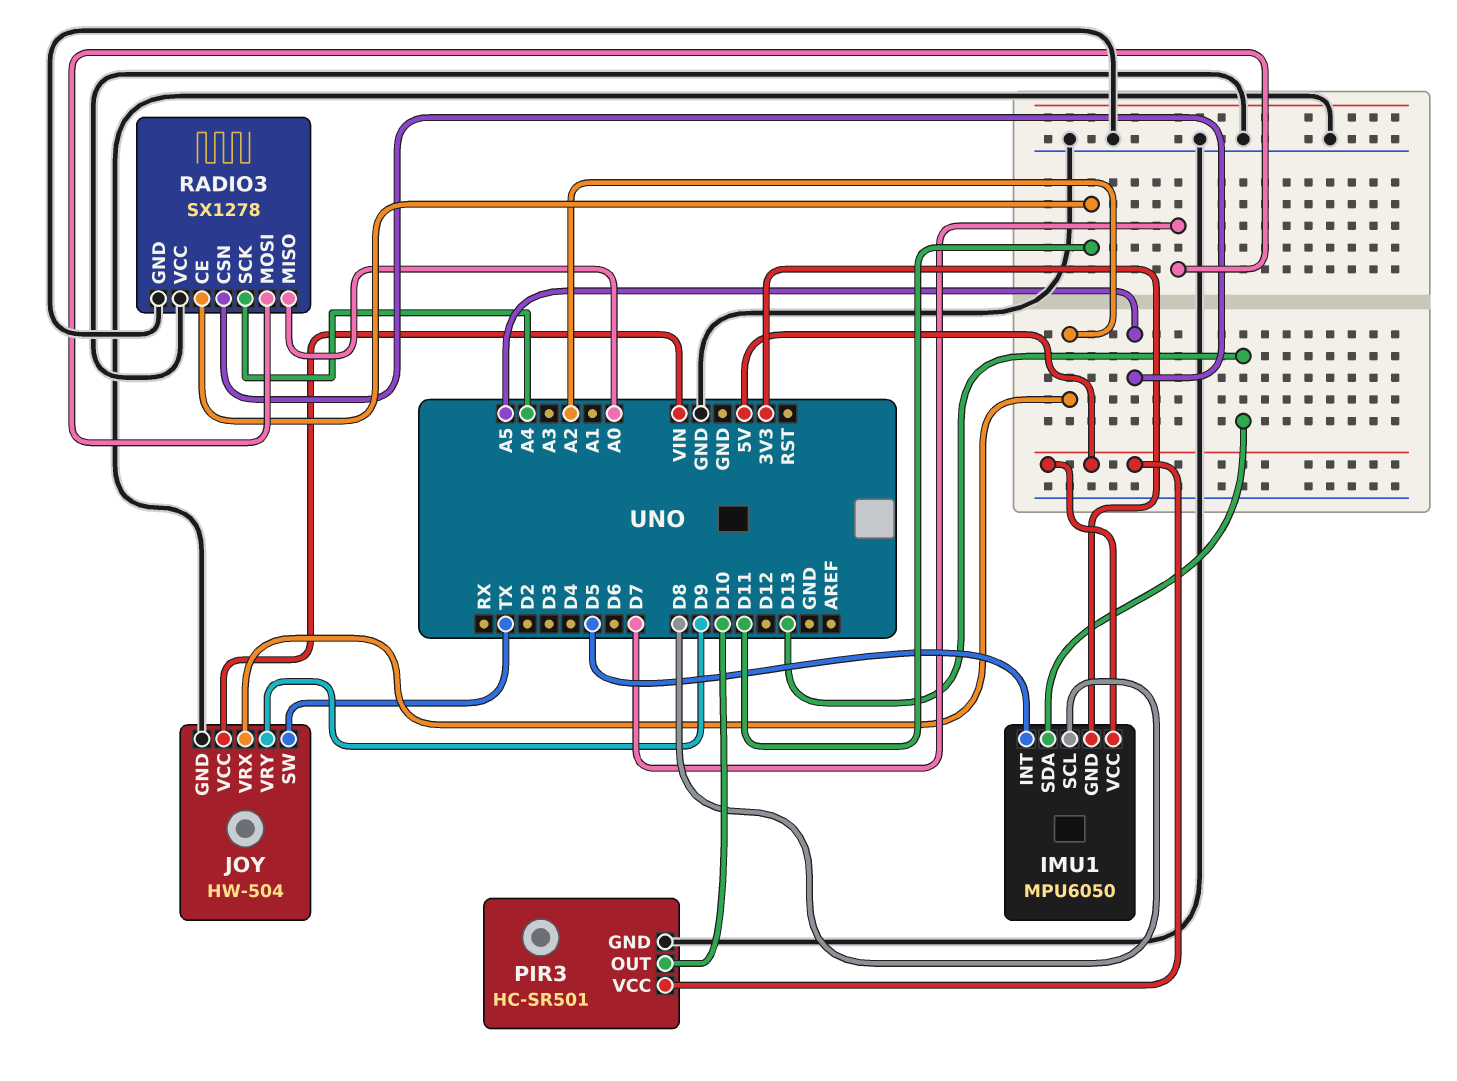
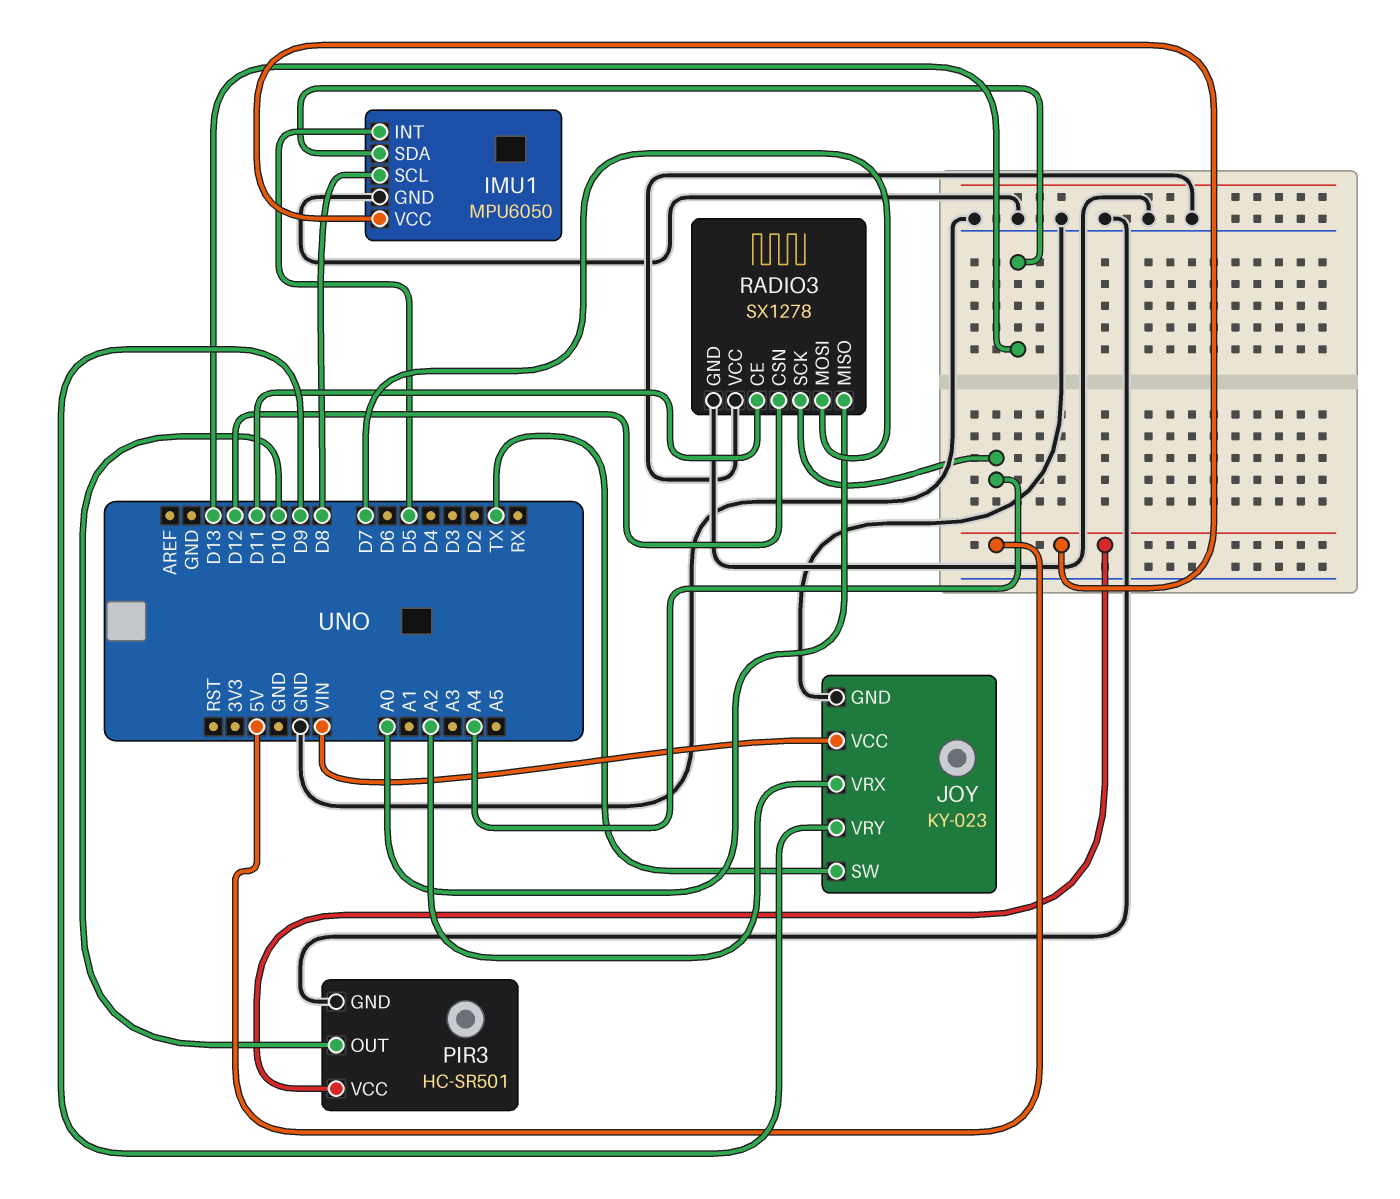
IMU1 pin GND: 3V3 -> GND
JOY: HW-504 -> KY-023
RADIO3 pin CSN: A5 -> D12

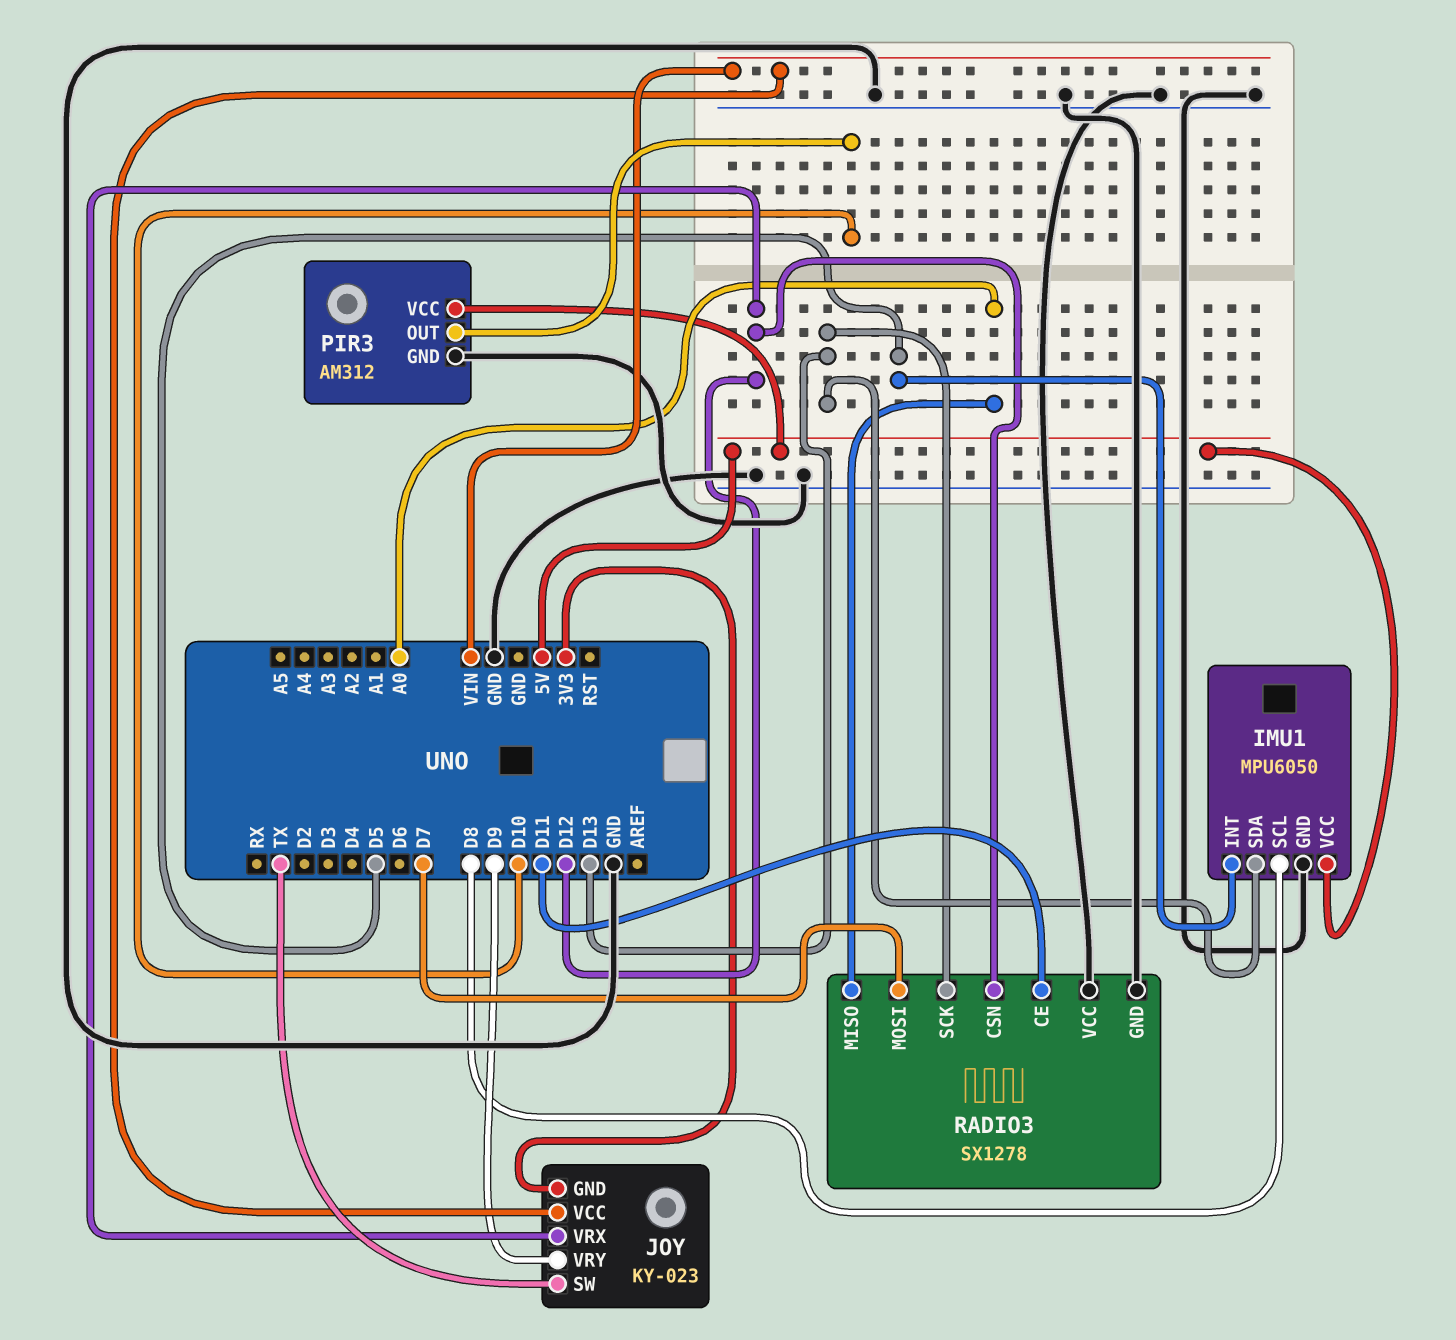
JOY pin GND: GND -> 3V3
JOY pin VRX: A2 -> D12
PIR3: HC-SR501 -> AM312
RADIO3 pin SCK: A4 -> D13

